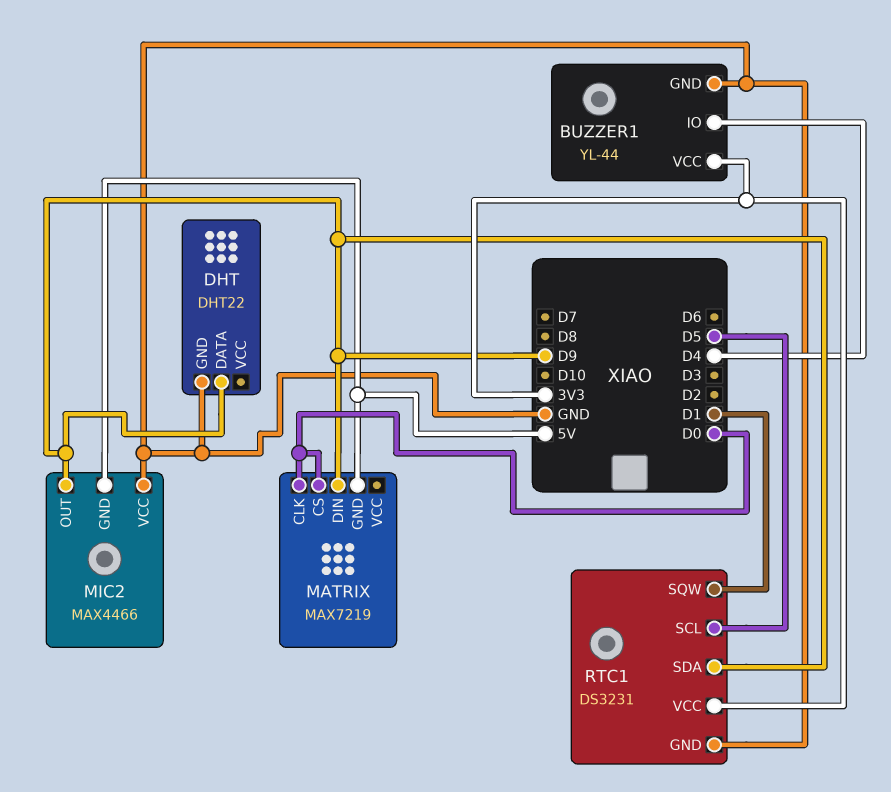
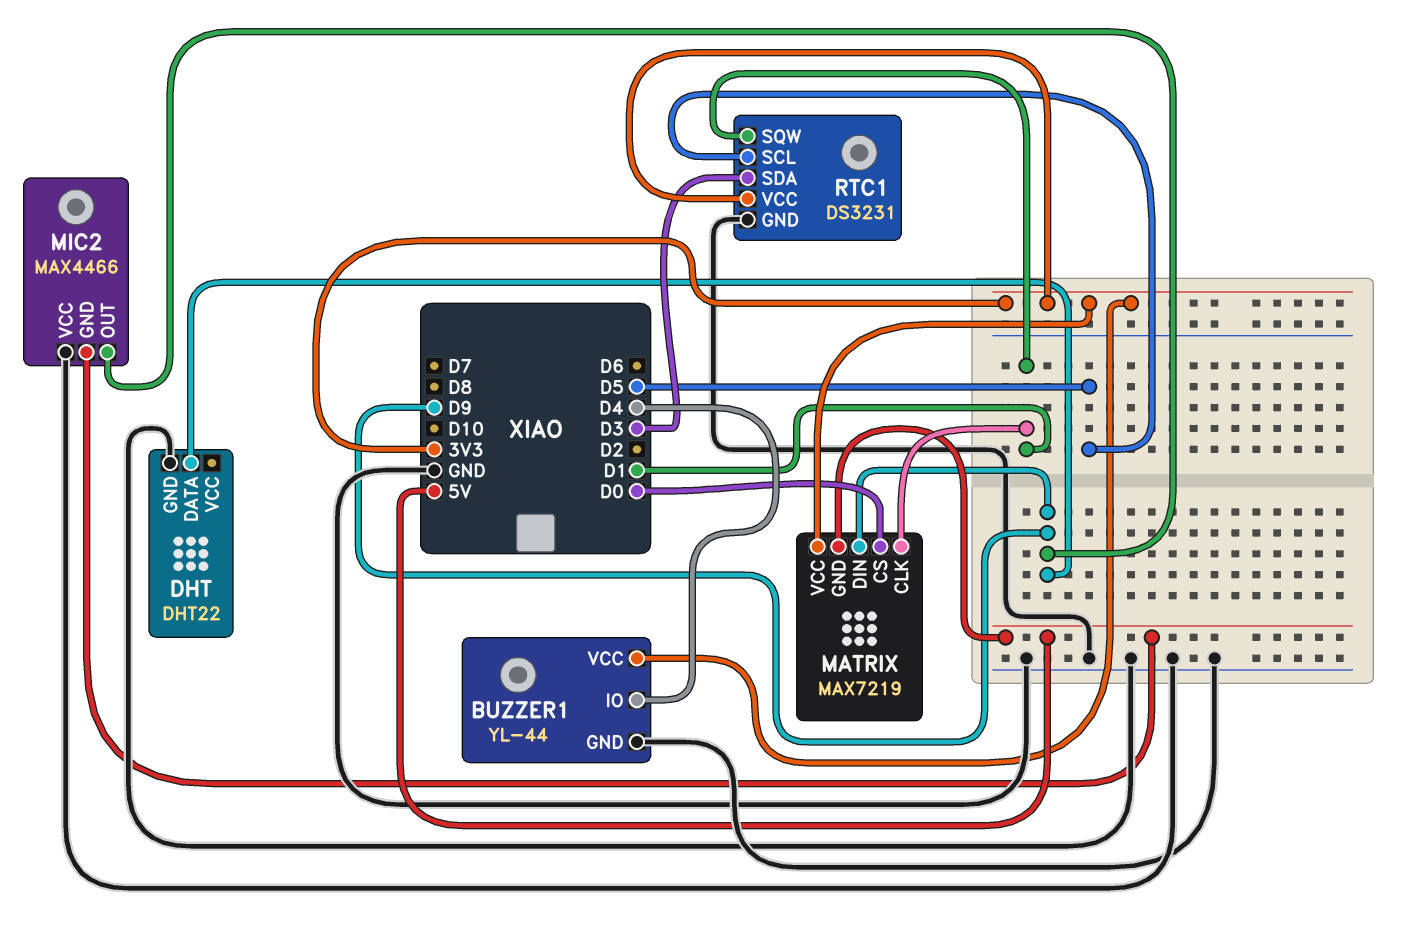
MATRIX pin CLK: D0 -> D1
MATRIX pin VCC: none -> 3V3
RTC1 pin SDA: D9 -> D3

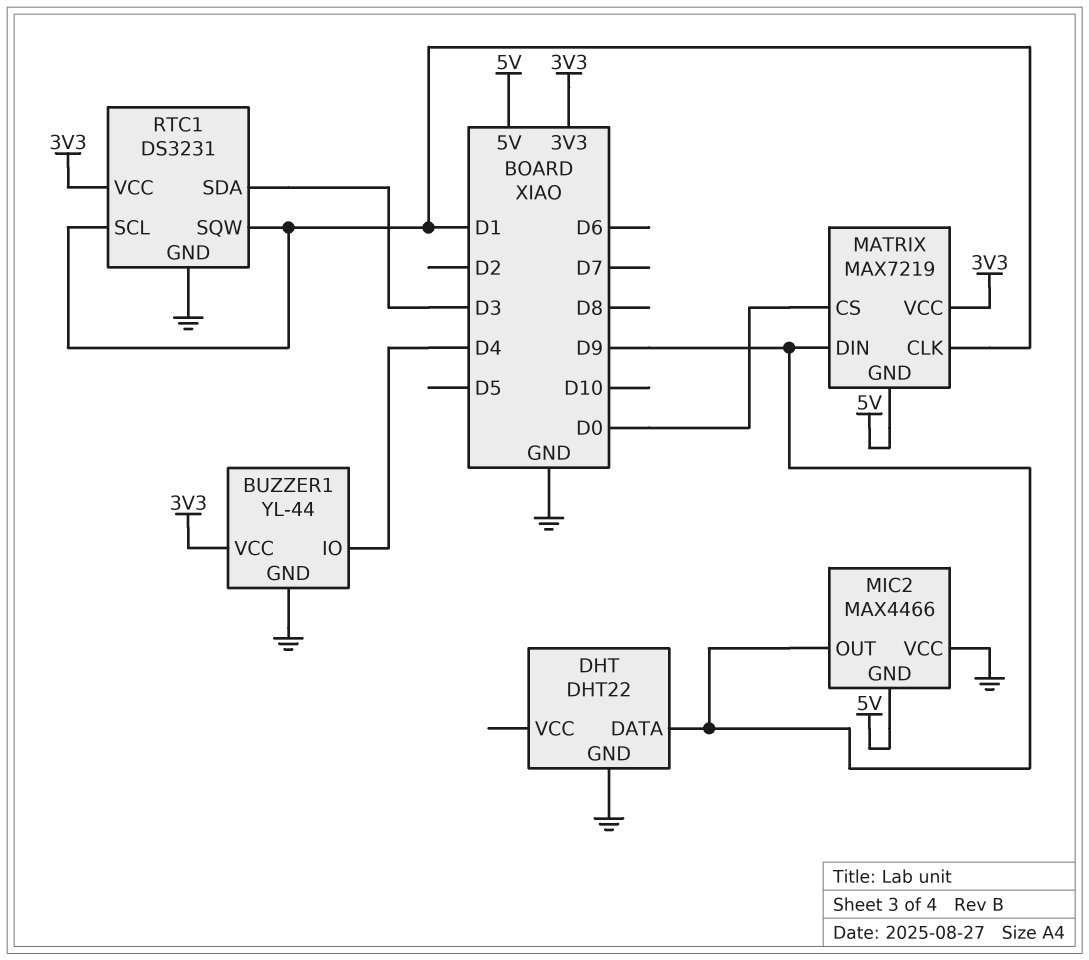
RTC1 pin SCL: D5 -> D1

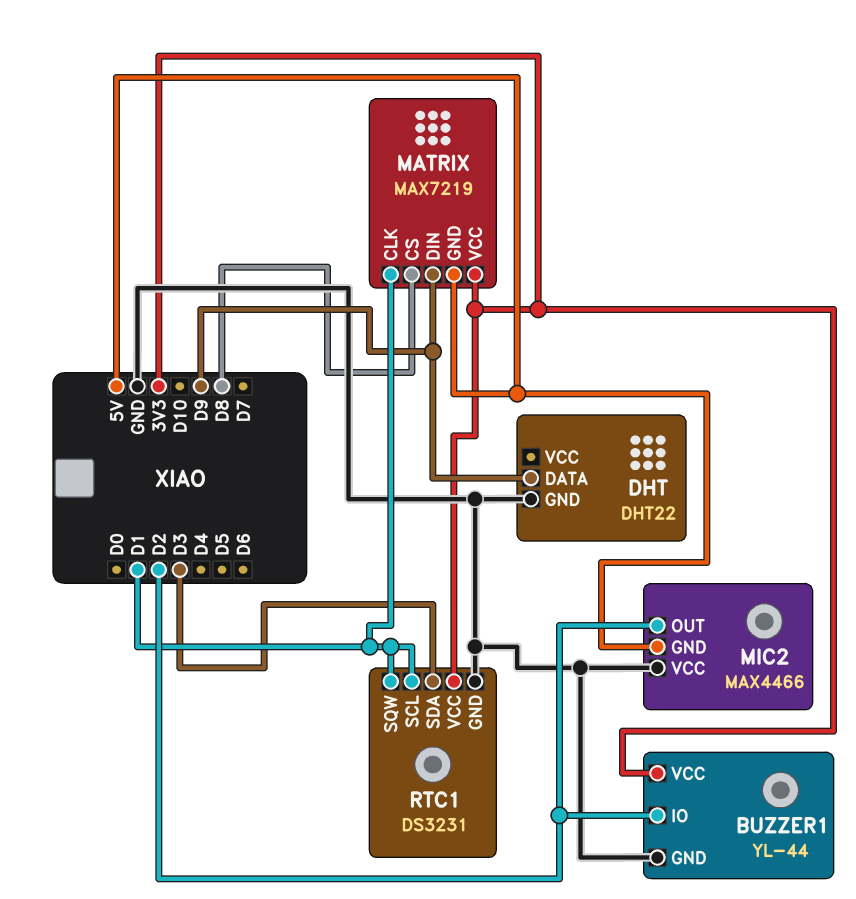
BUZZER1 pin IO: D4 -> D2
MATRIX pin CS: D0 -> D8
MIC2 pin OUT: D9 -> D2

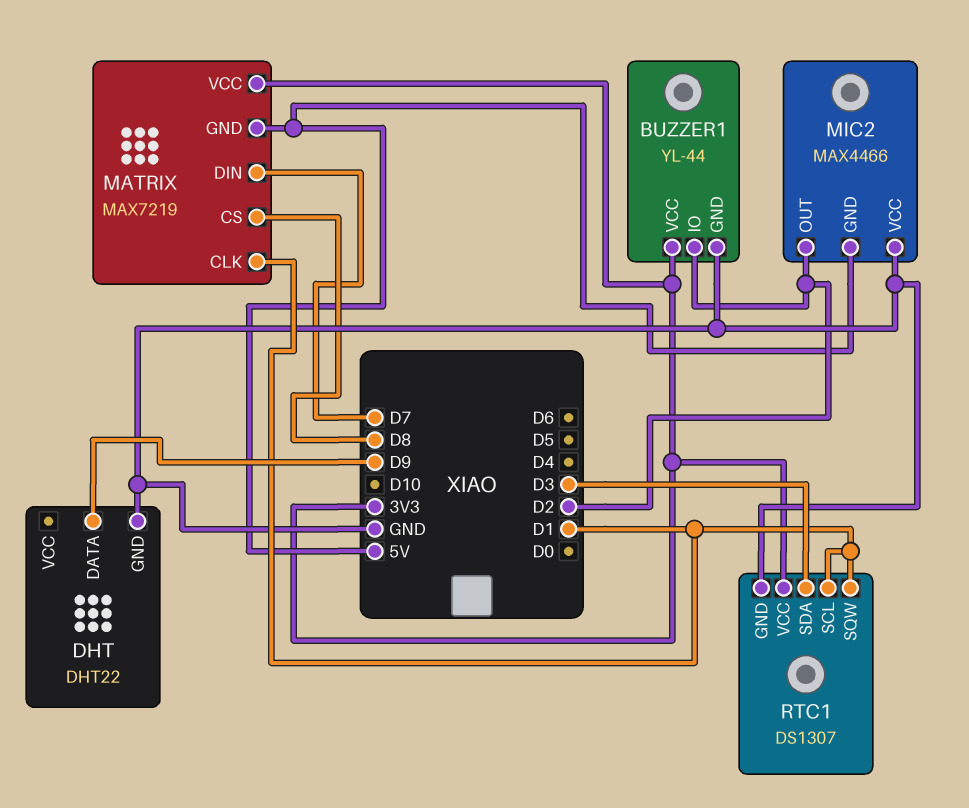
MATRIX pin DIN: D9 -> D7
RTC1: DS3231 -> DS1307

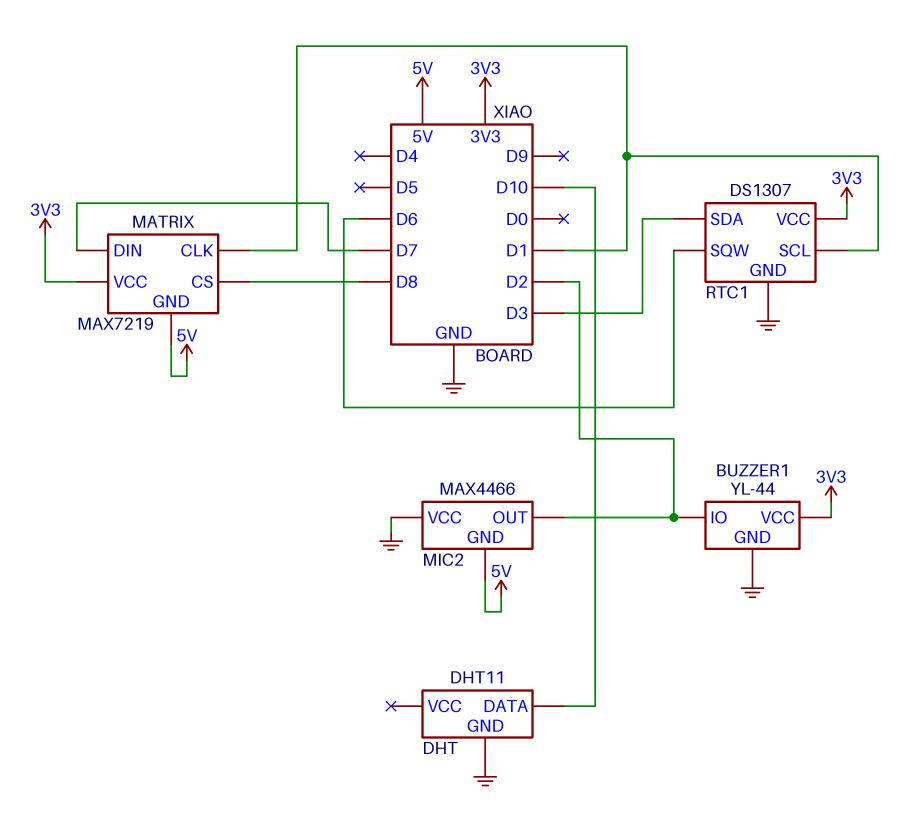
DHT: DHT22 -> DHT11
DHT pin DATA: D9 -> D10
RTC1 pin SQW: D1 -> D6

